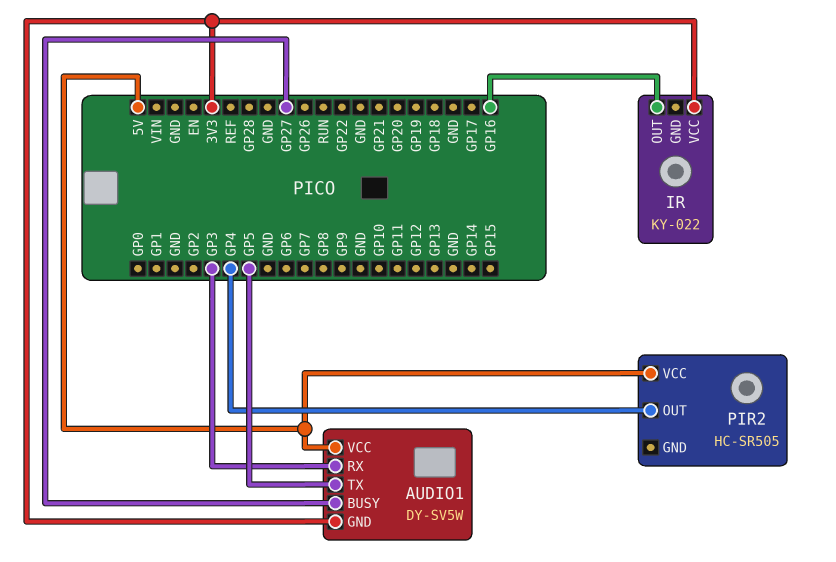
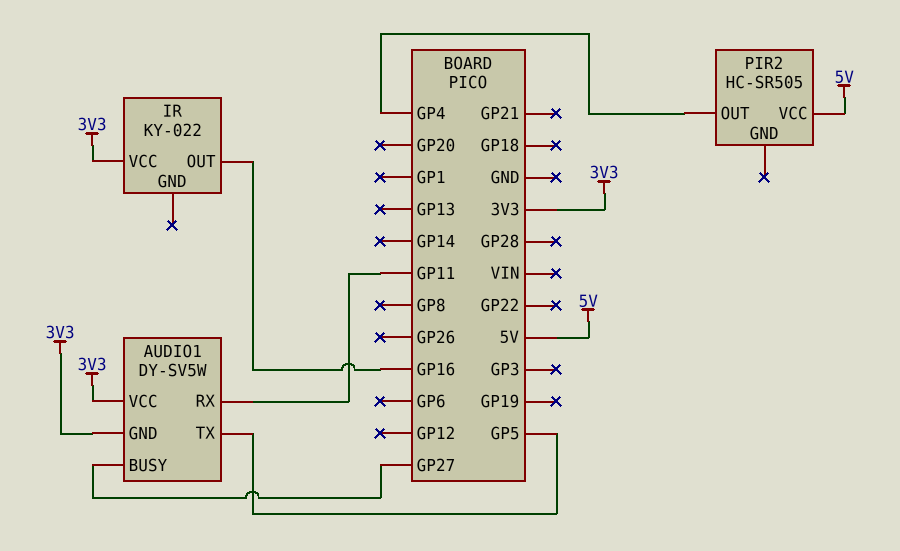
AUDIO1 pin RX: GP3 -> GP11
AUDIO1 pin VCC: 5V -> 3V3

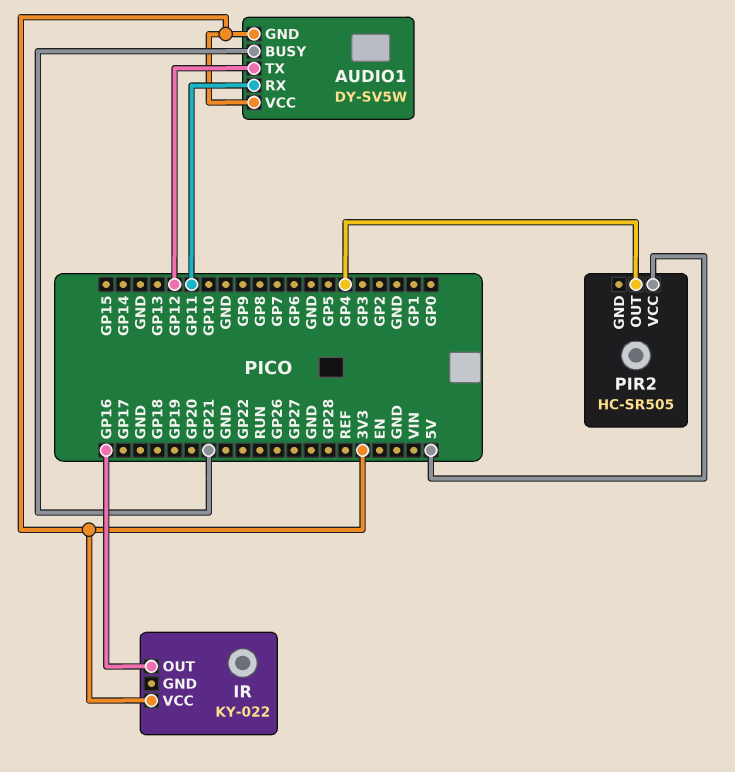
AUDIO1 pin BUSY: GP27 -> GP21
AUDIO1 pin TX: GP5 -> GP12

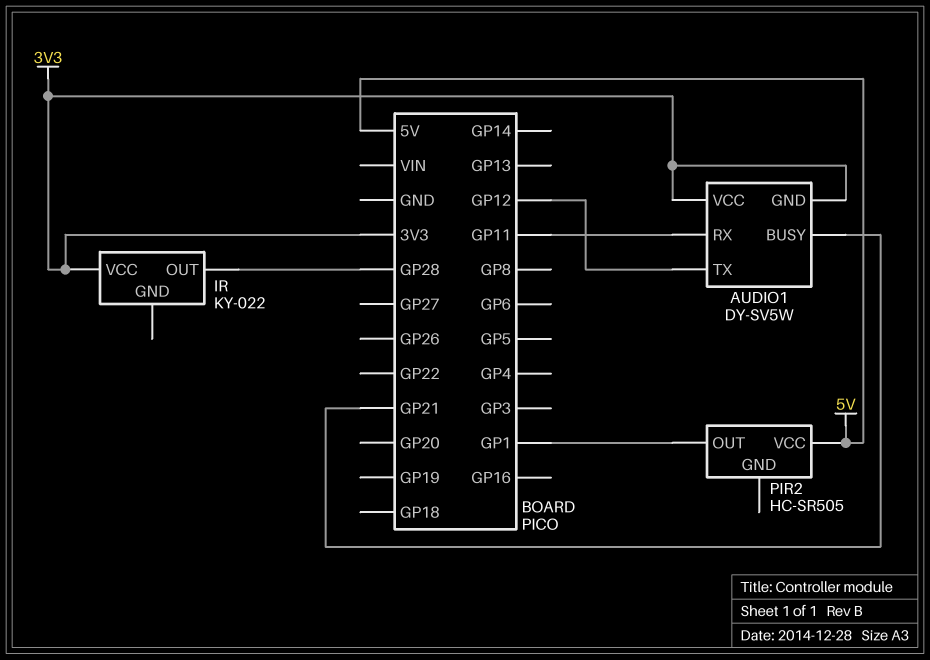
IR pin OUT: GP16 -> GP28
PIR2 pin OUT: GP4 -> GP1

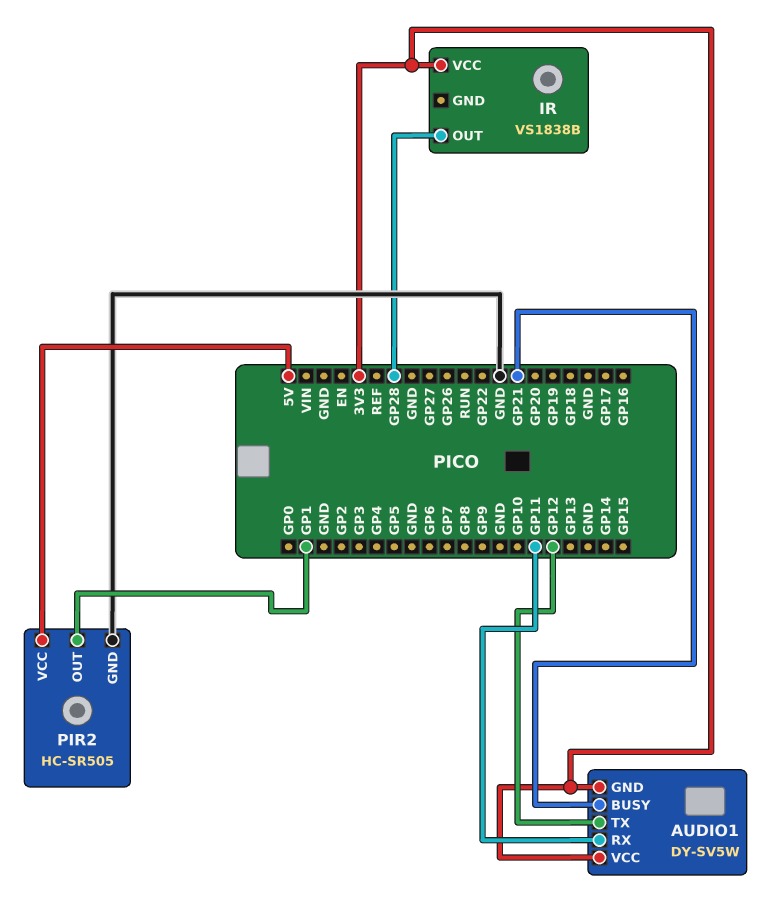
IR: KY-022 -> VS1838B
PIR2 pin GND: none -> GND

